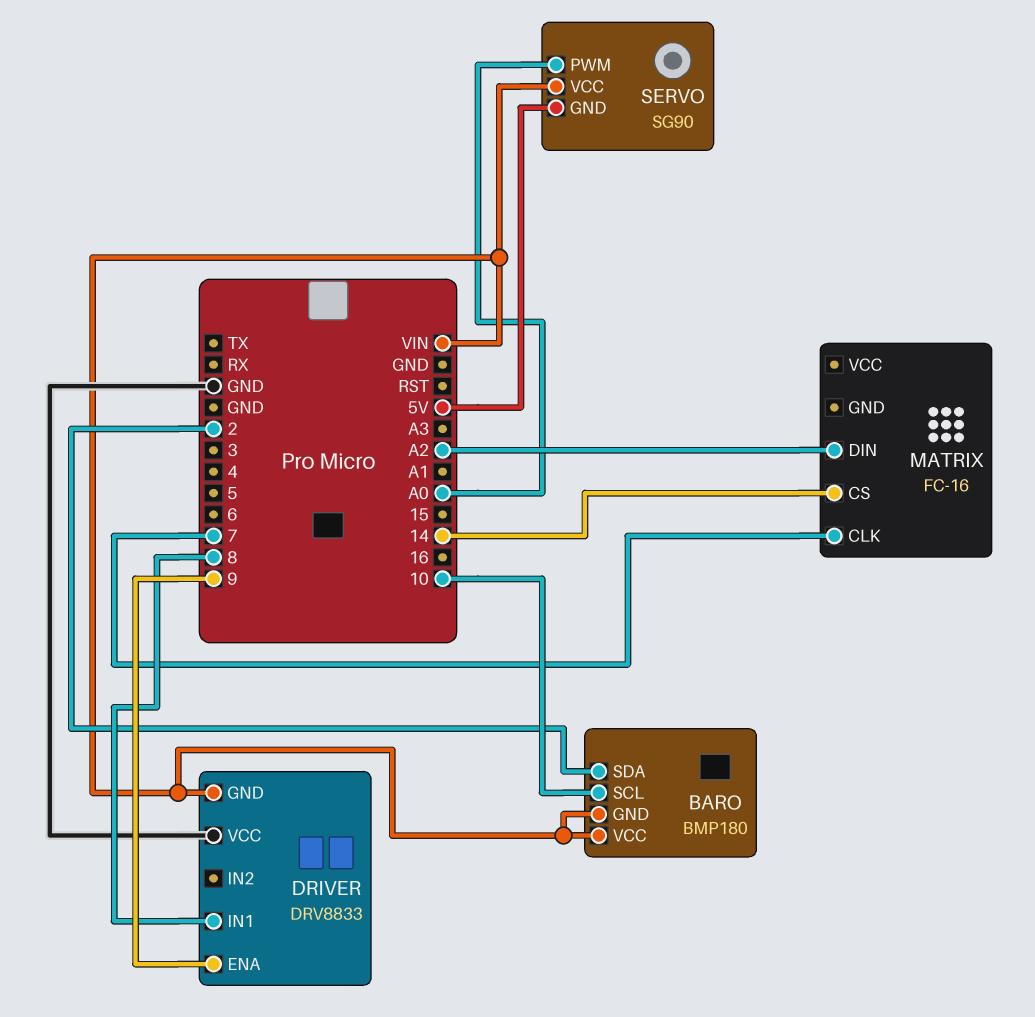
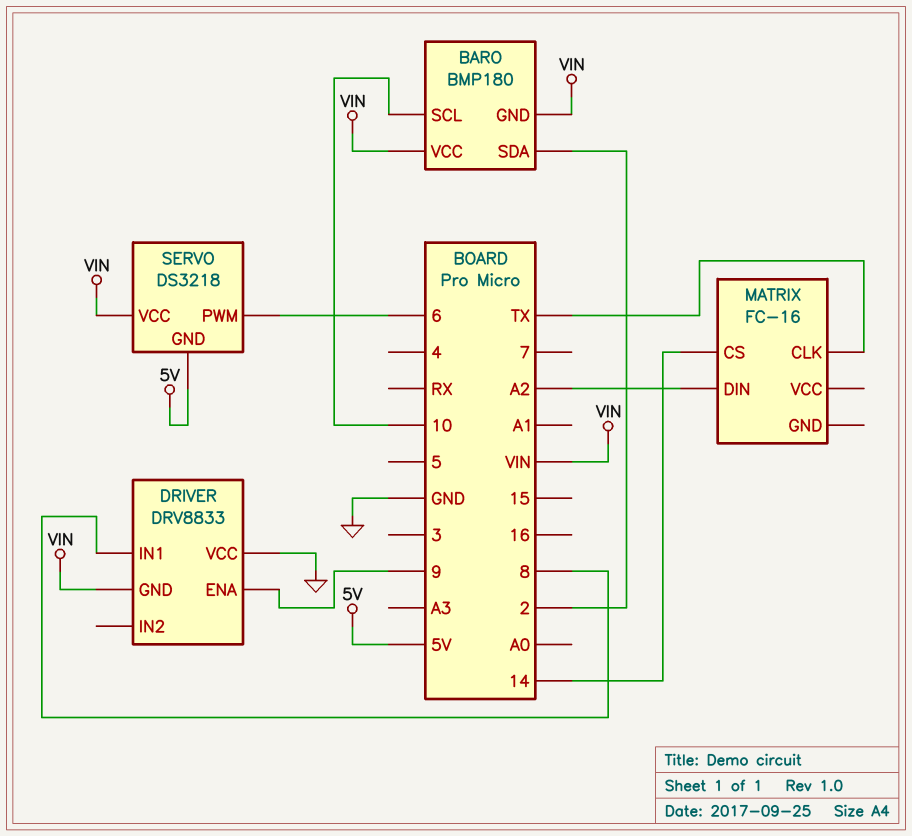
MATRIX pin CLK: 7 -> TX
SERVO: SG90 -> DS3218
SERVO pin PWM: A0 -> 6

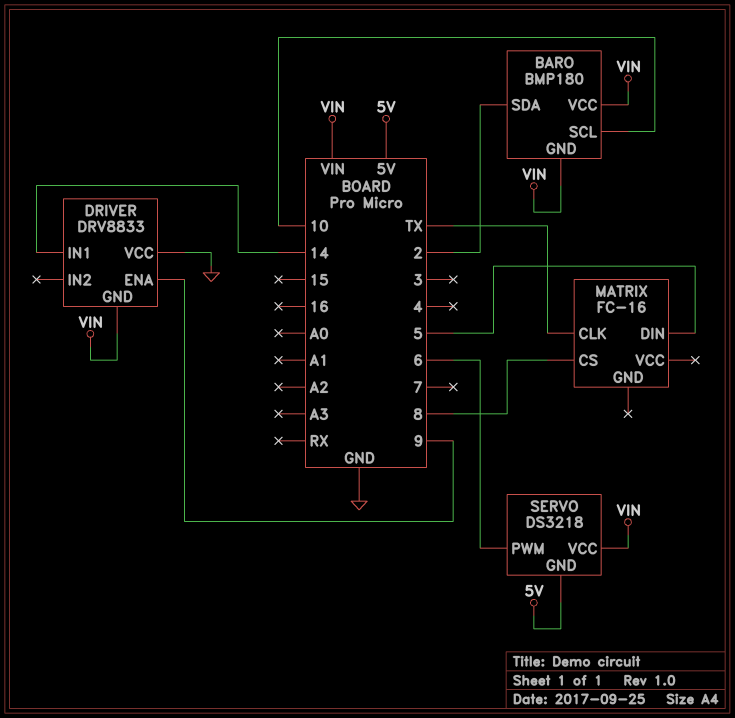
DRIVER pin IN1: 8 -> 14
MATRIX pin CS: 14 -> 8
MATRIX pin DIN: A2 -> 5

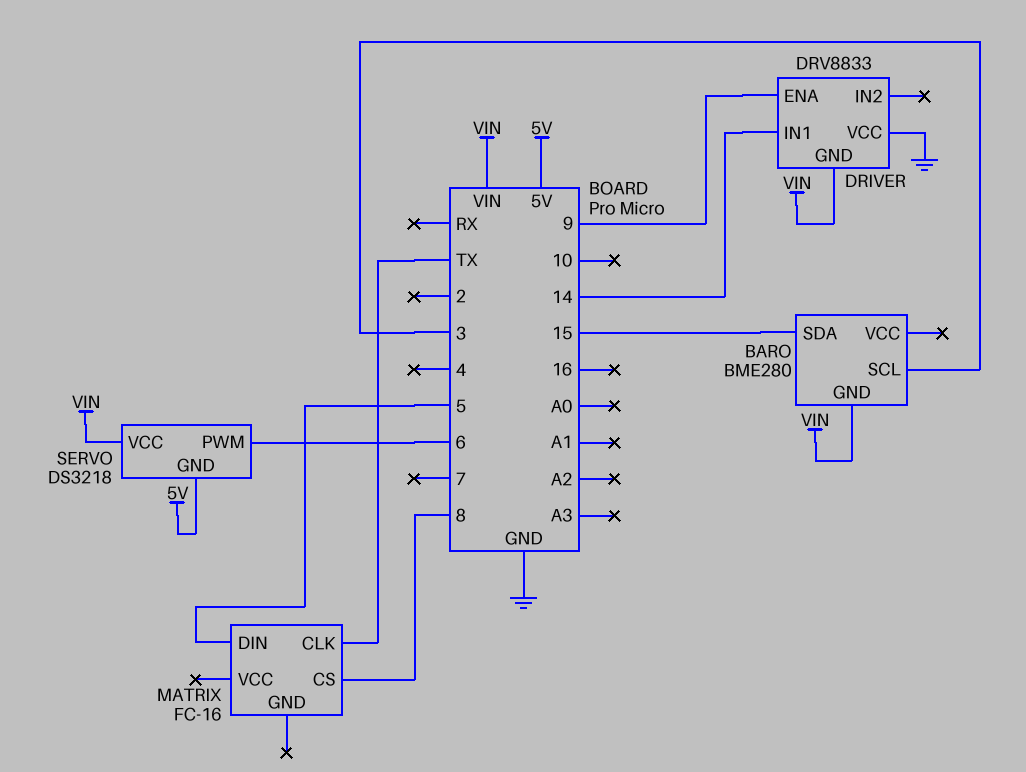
BARO: BMP180 -> BME280
BARO pin SCL: 10 -> 3
BARO pin SDA: 2 -> 15
BARO pin VCC: VIN -> none

